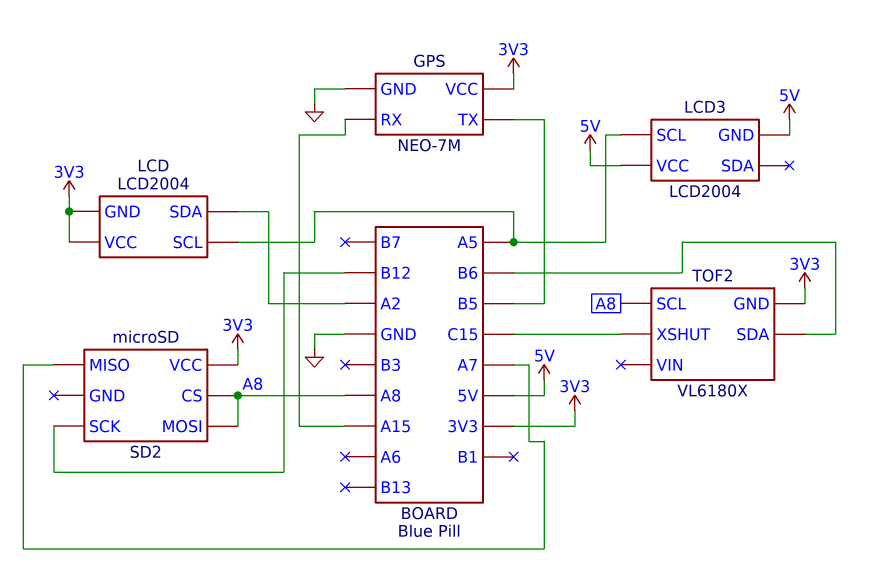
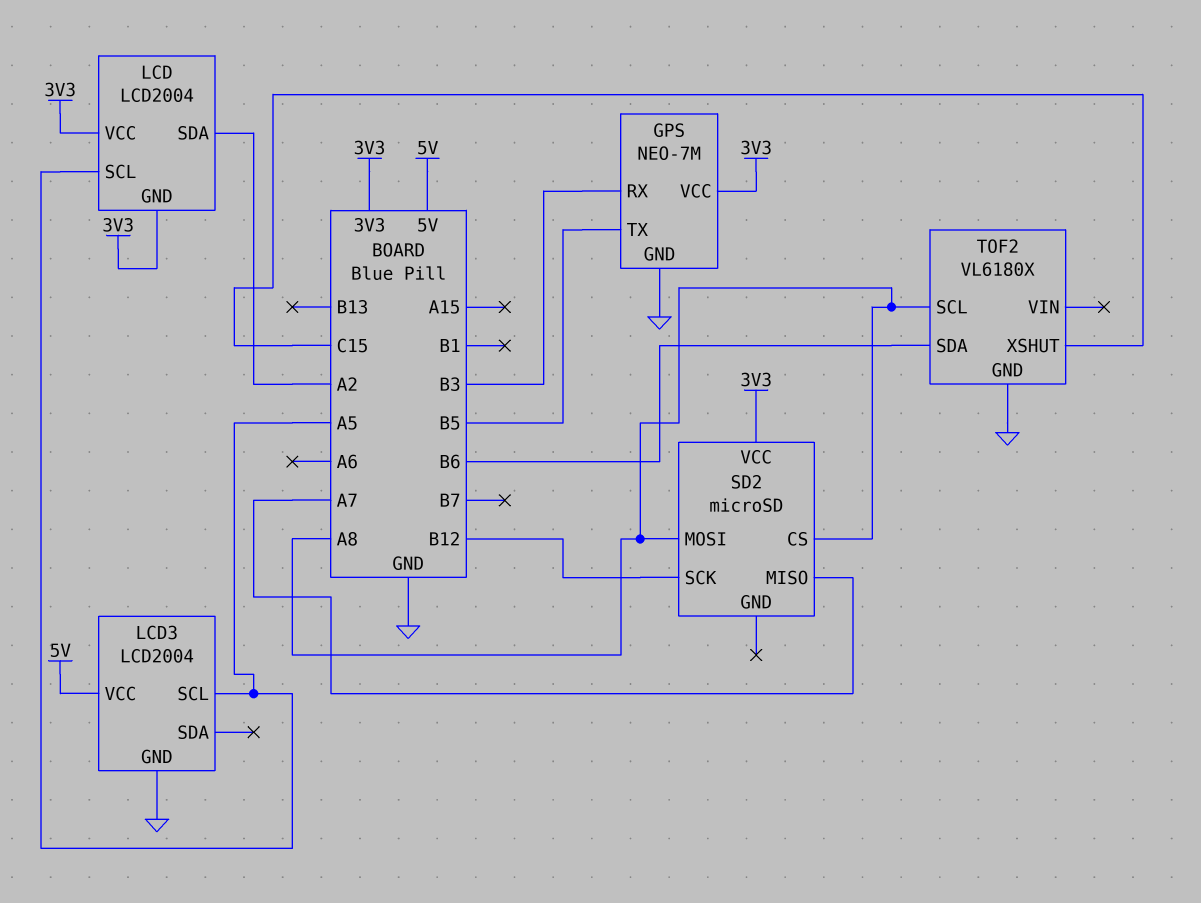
GPS pin RX: A15 -> B3
LCD3 pin GND: 5V -> GND
TOF2 pin GND: 3V3 -> GND

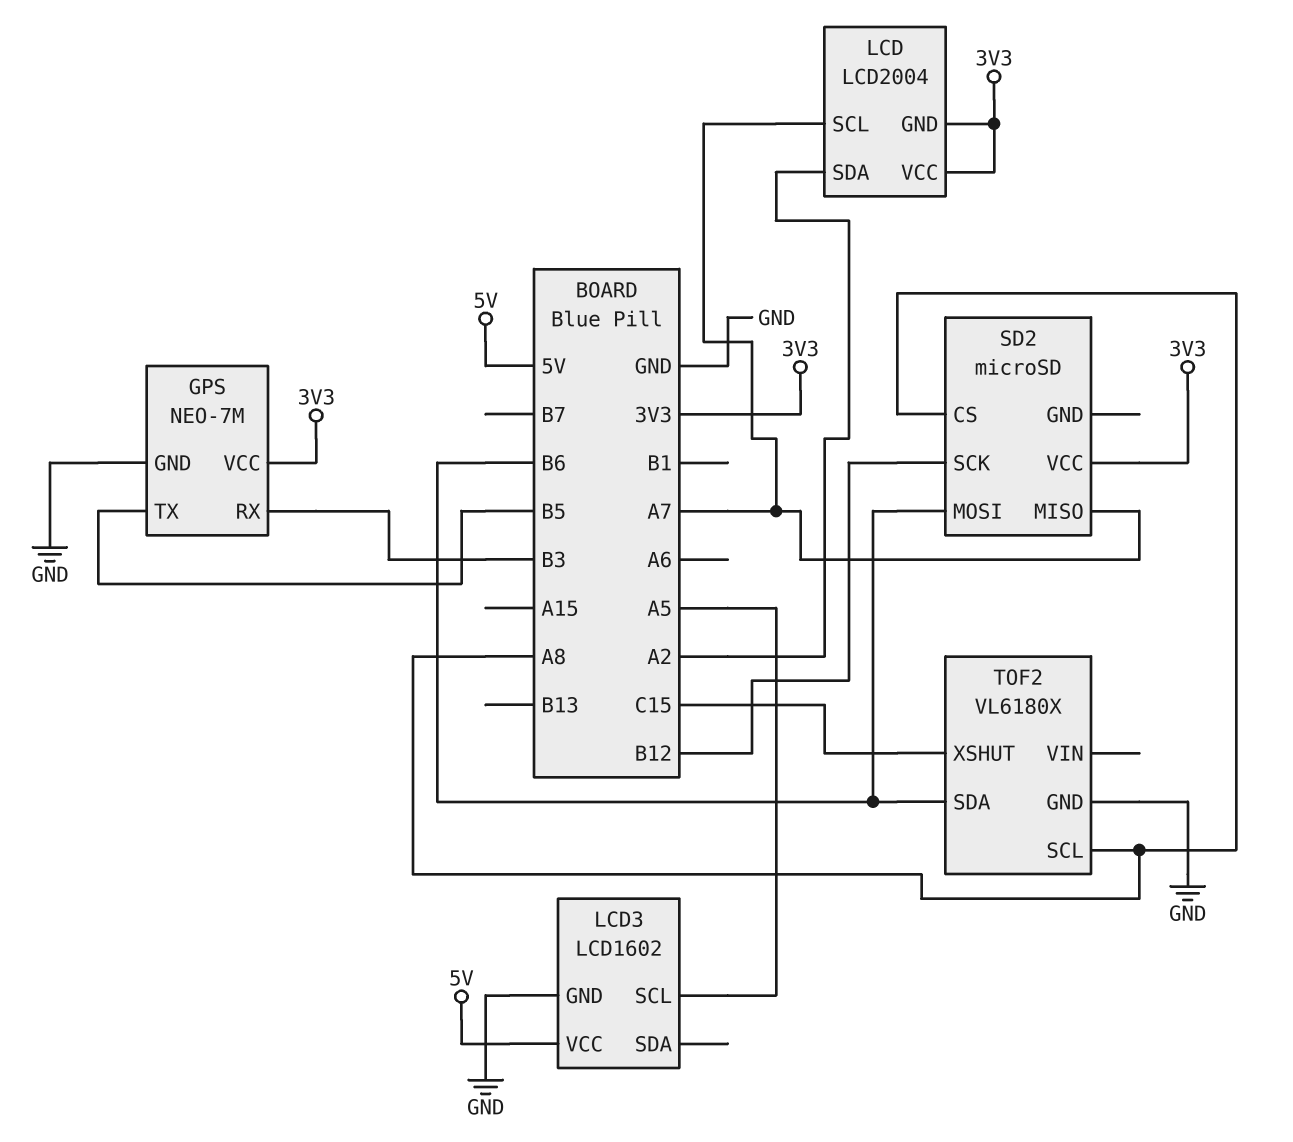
LCD pin SCL: A5 -> A7
LCD3: LCD2004 -> LCD1602
SD2 pin MOSI: A8 -> B6

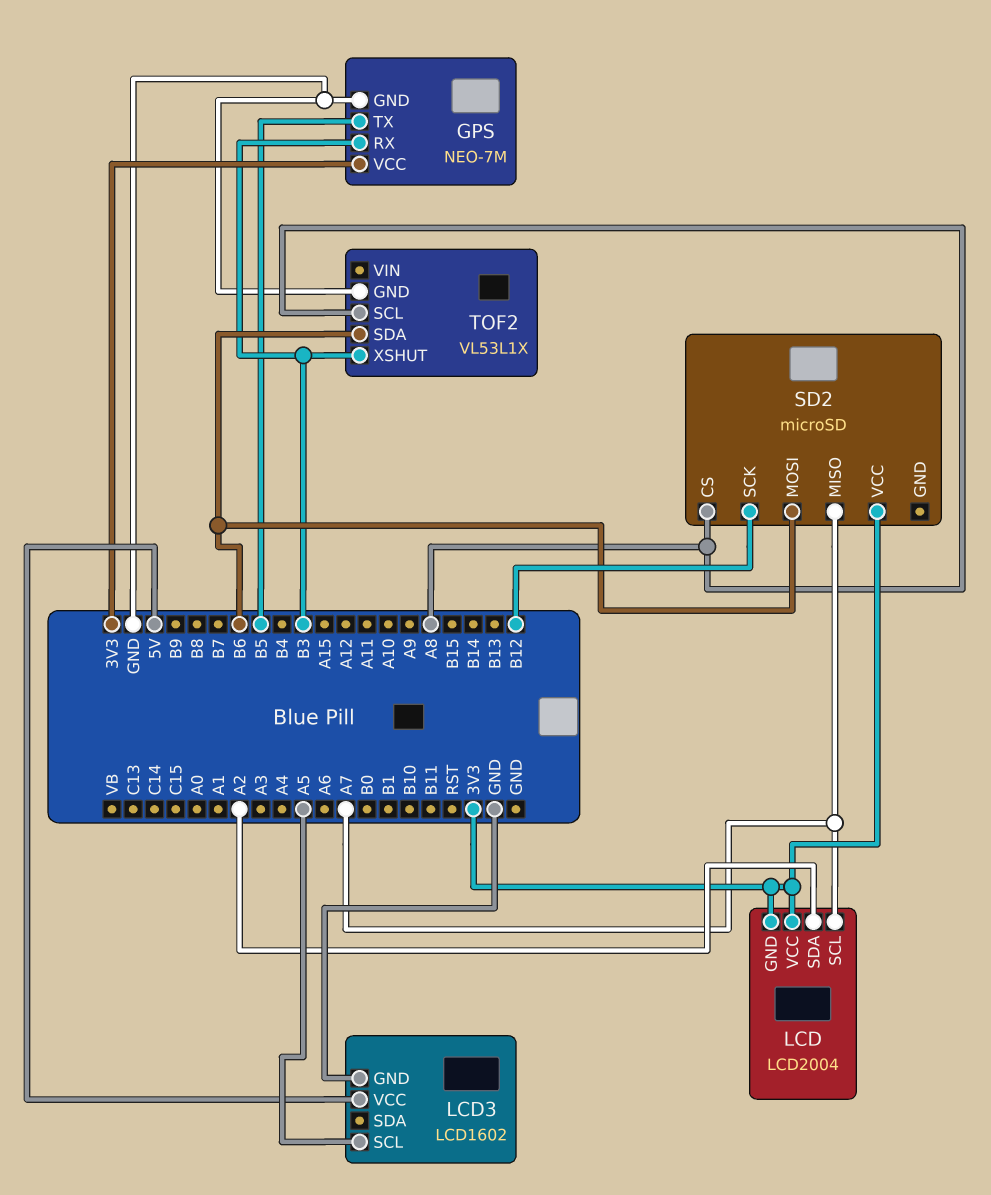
TOF2: VL6180X -> VL53L1X
TOF2 pin XSHUT: C15 -> B3

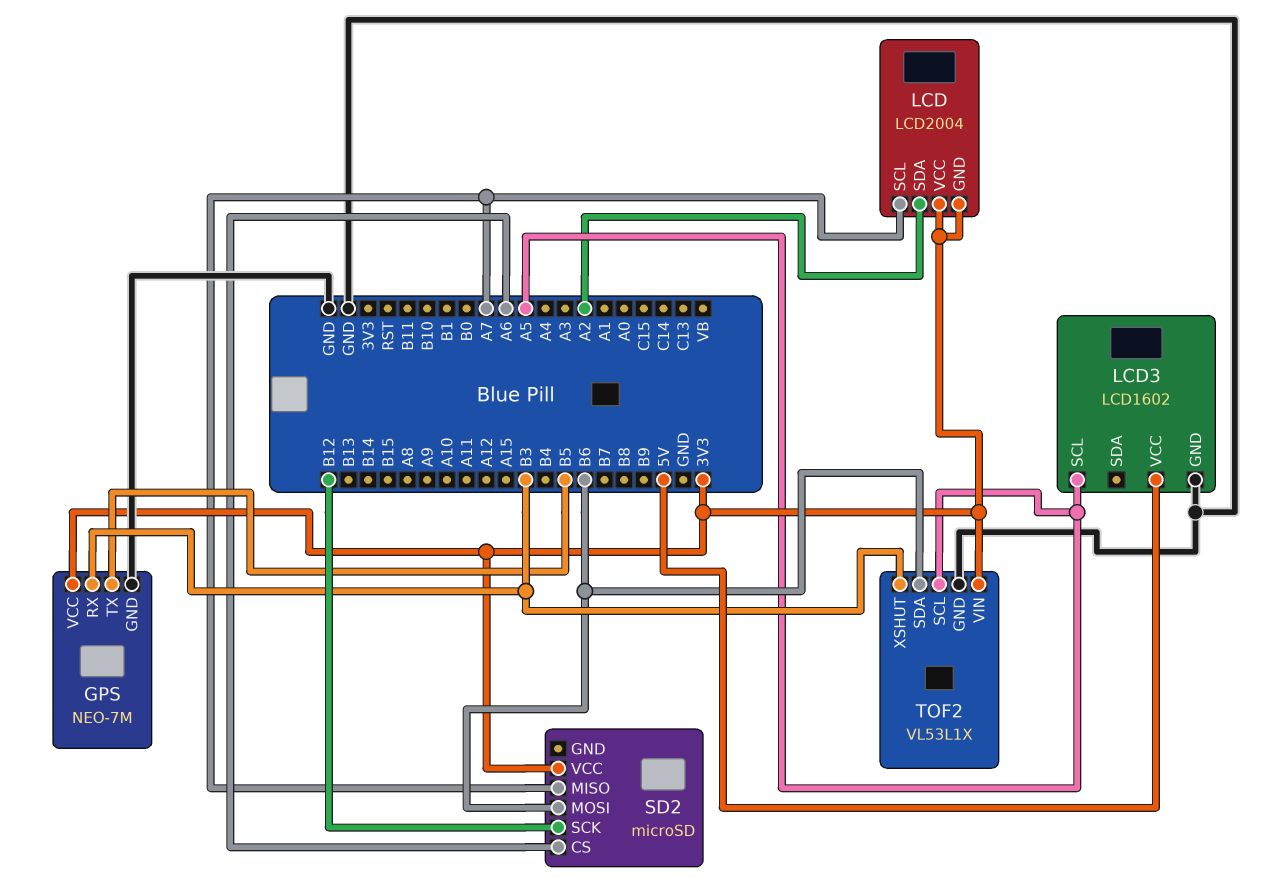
SD2 pin CS: A8 -> A6
TOF2 pin SCL: A8 -> A5
TOF2 pin VIN: none -> 3V3

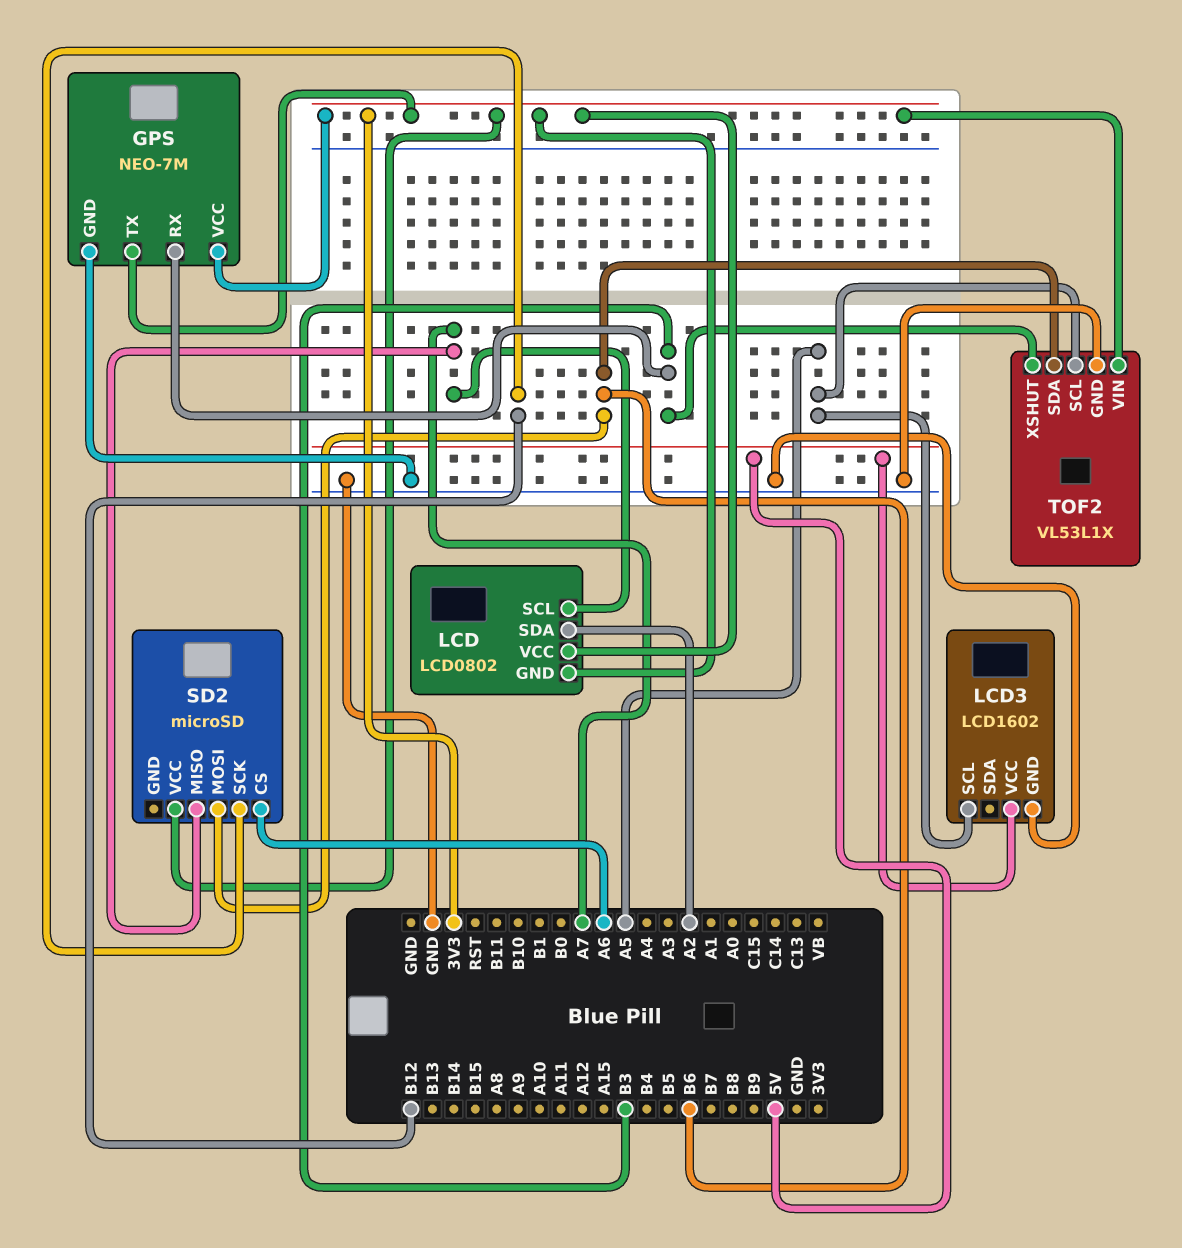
GPS pin TX: B5 -> 3V3
LCD: LCD2004 -> LCD0802

